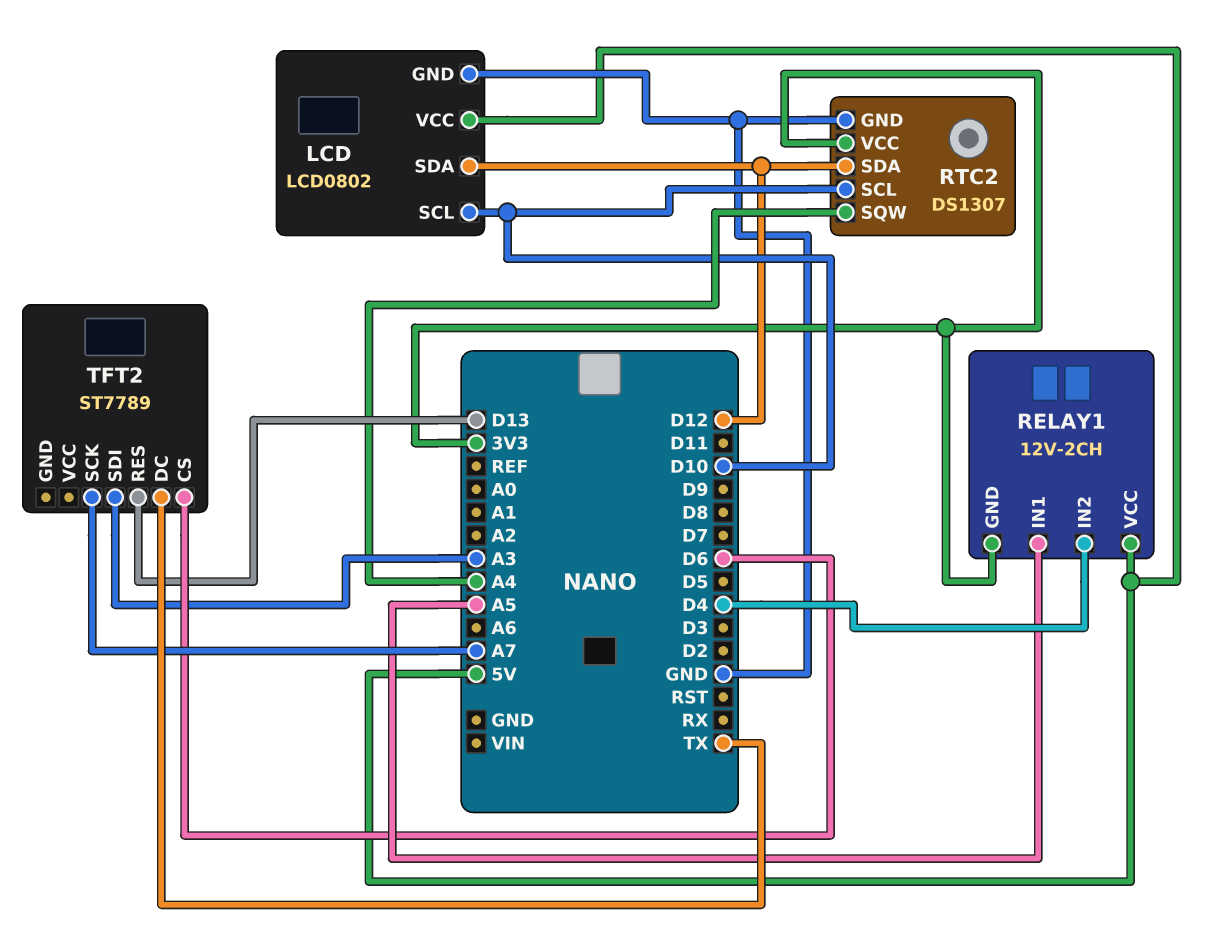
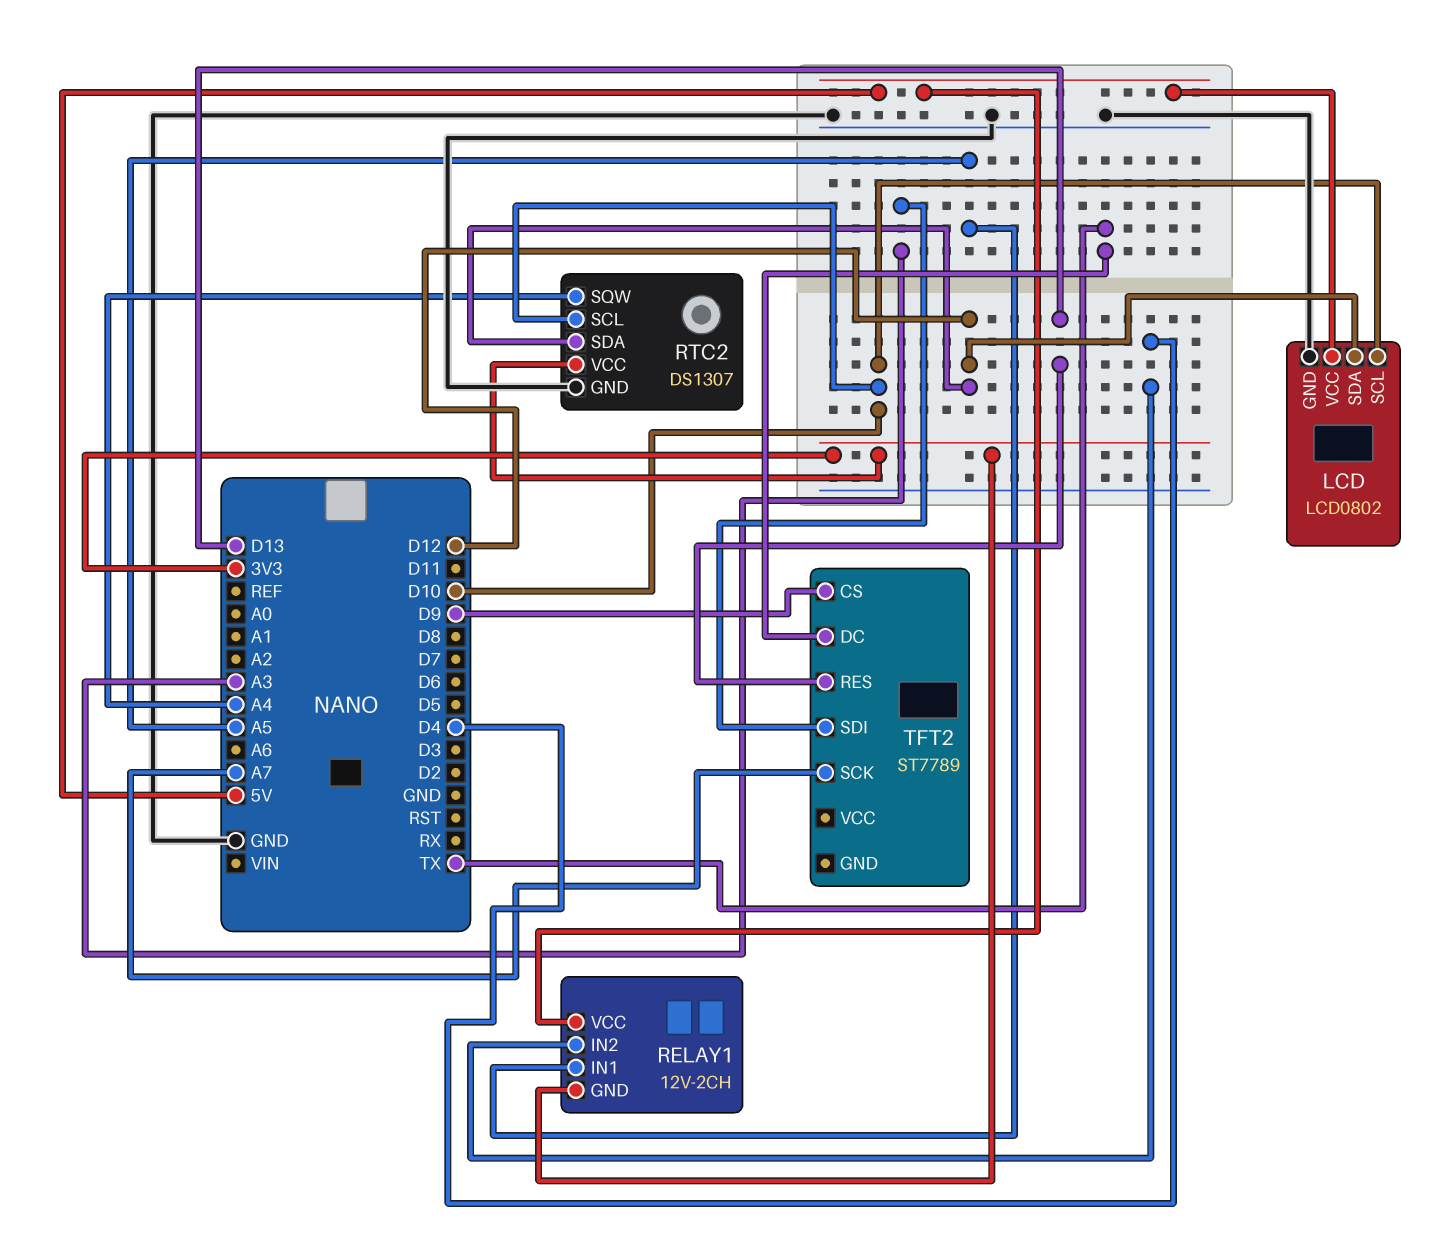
TFT2 pin CS: D6 -> D9

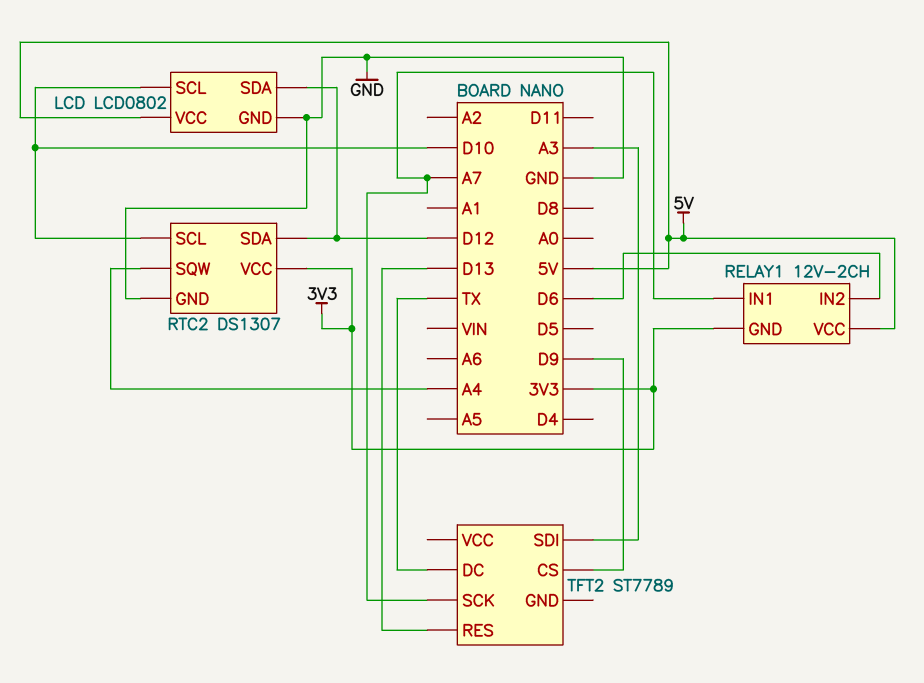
RELAY1 pin IN1: A5 -> A7
RELAY1 pin IN2: D4 -> D6

